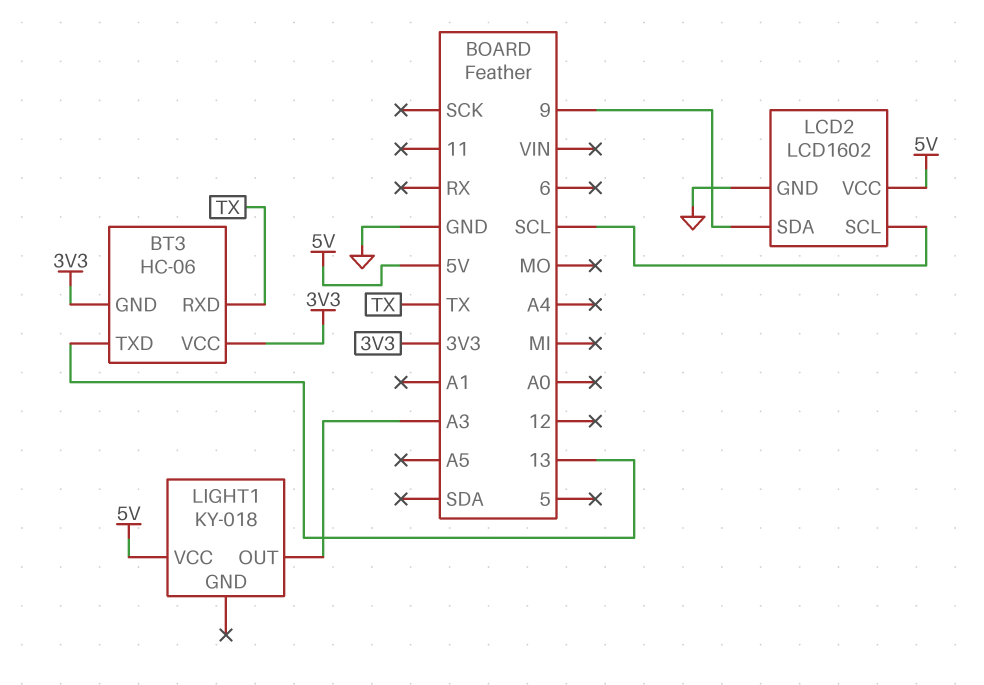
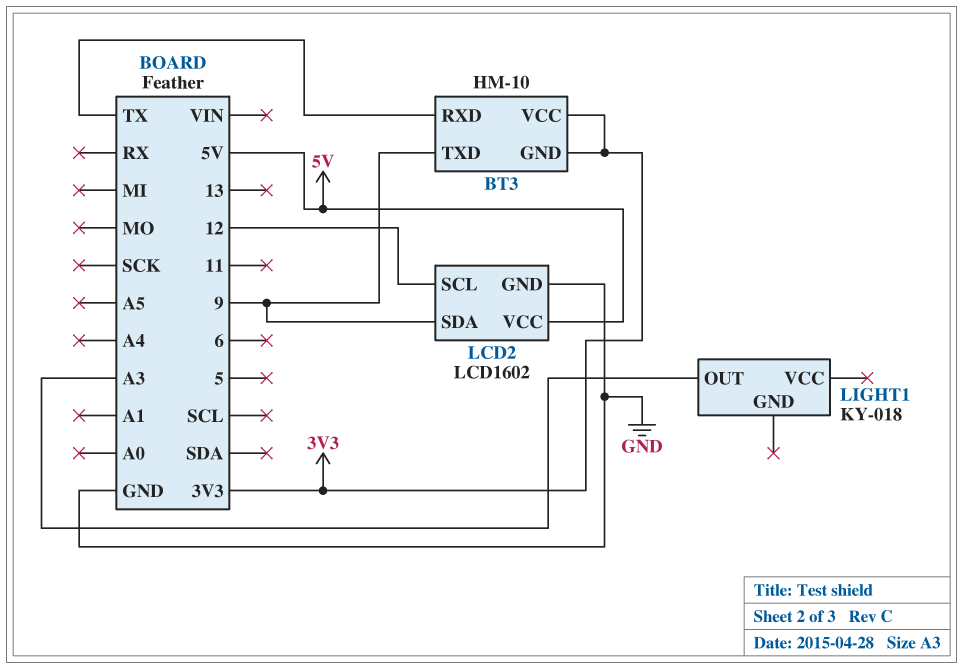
BT3: HC-06 -> HM-10
BT3 pin TXD: 13 -> 9
LCD2 pin SCL: SCL -> 12
LIGHT1 pin VCC: 5V -> none

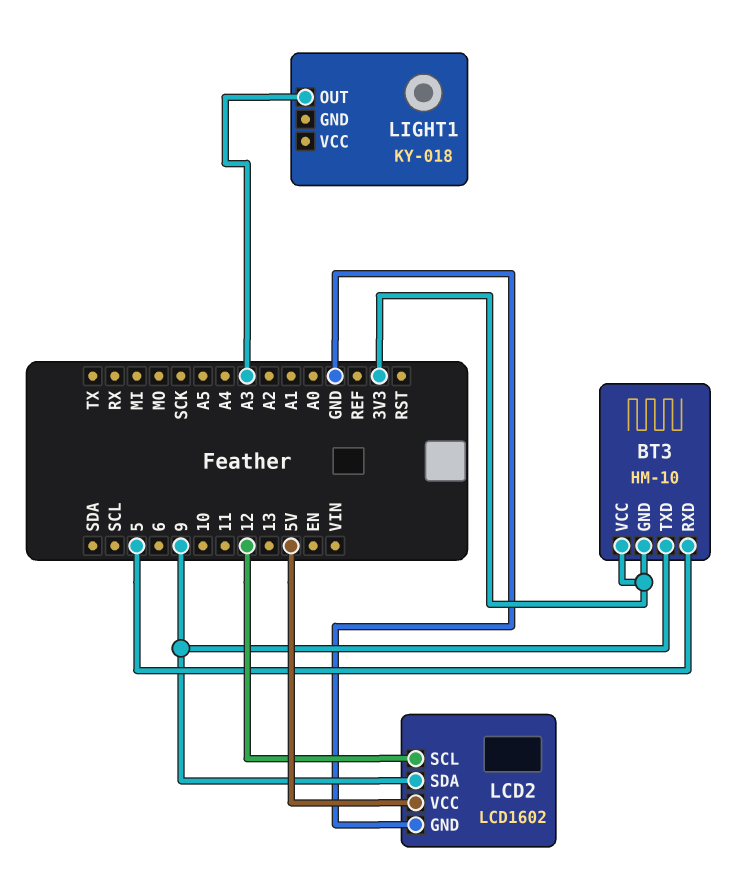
BT3 pin RXD: TX -> 5

